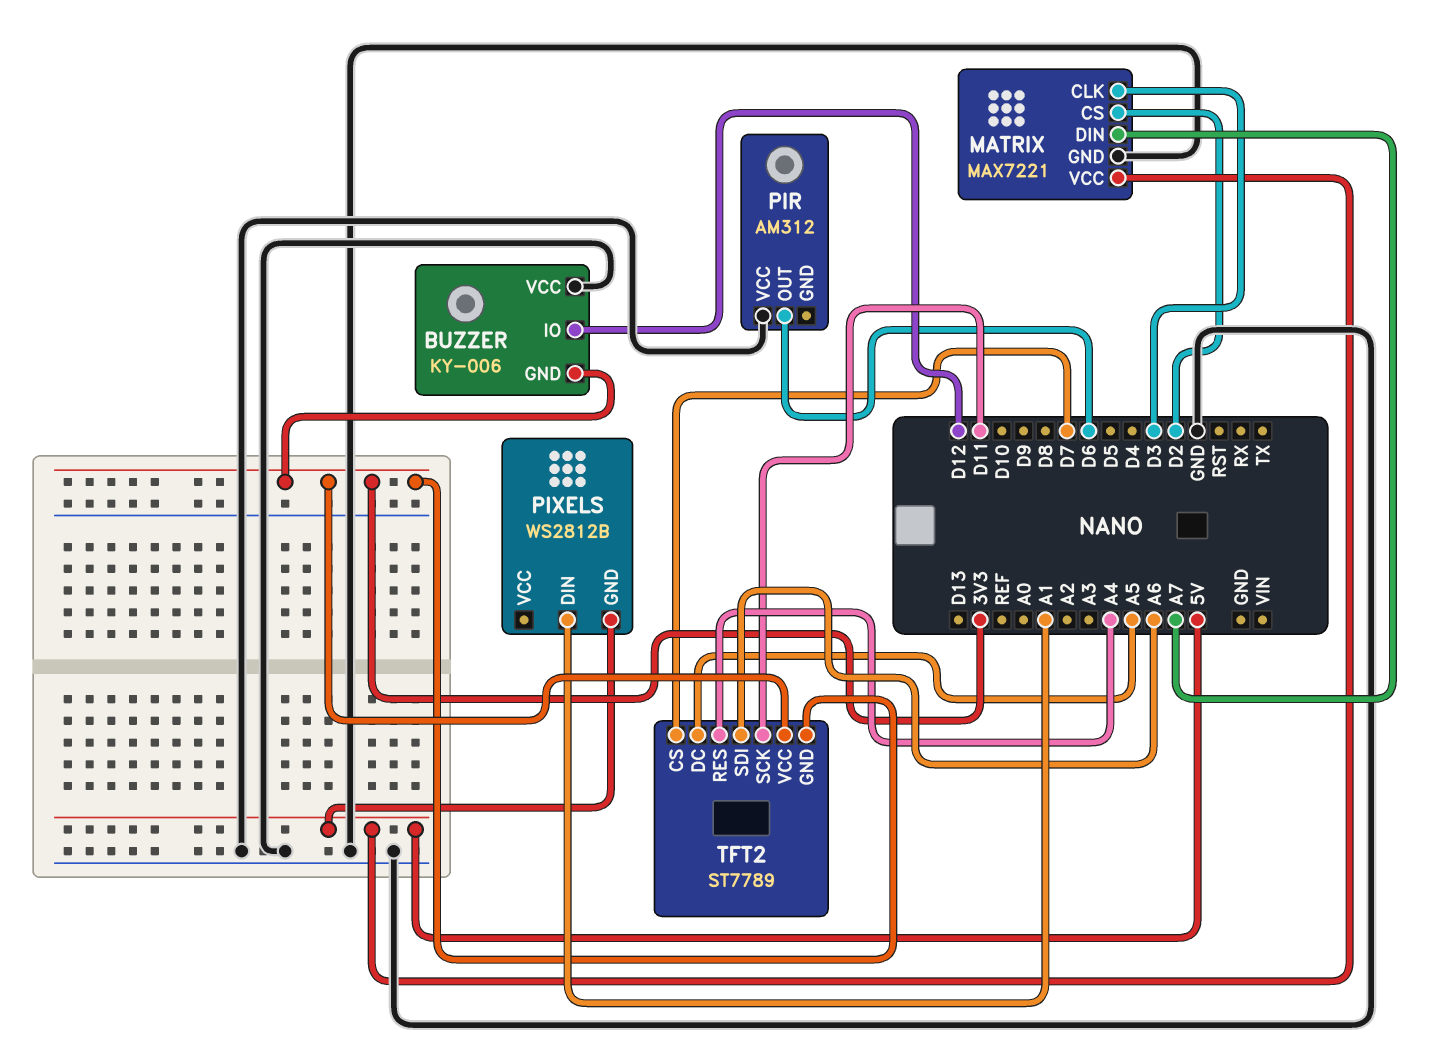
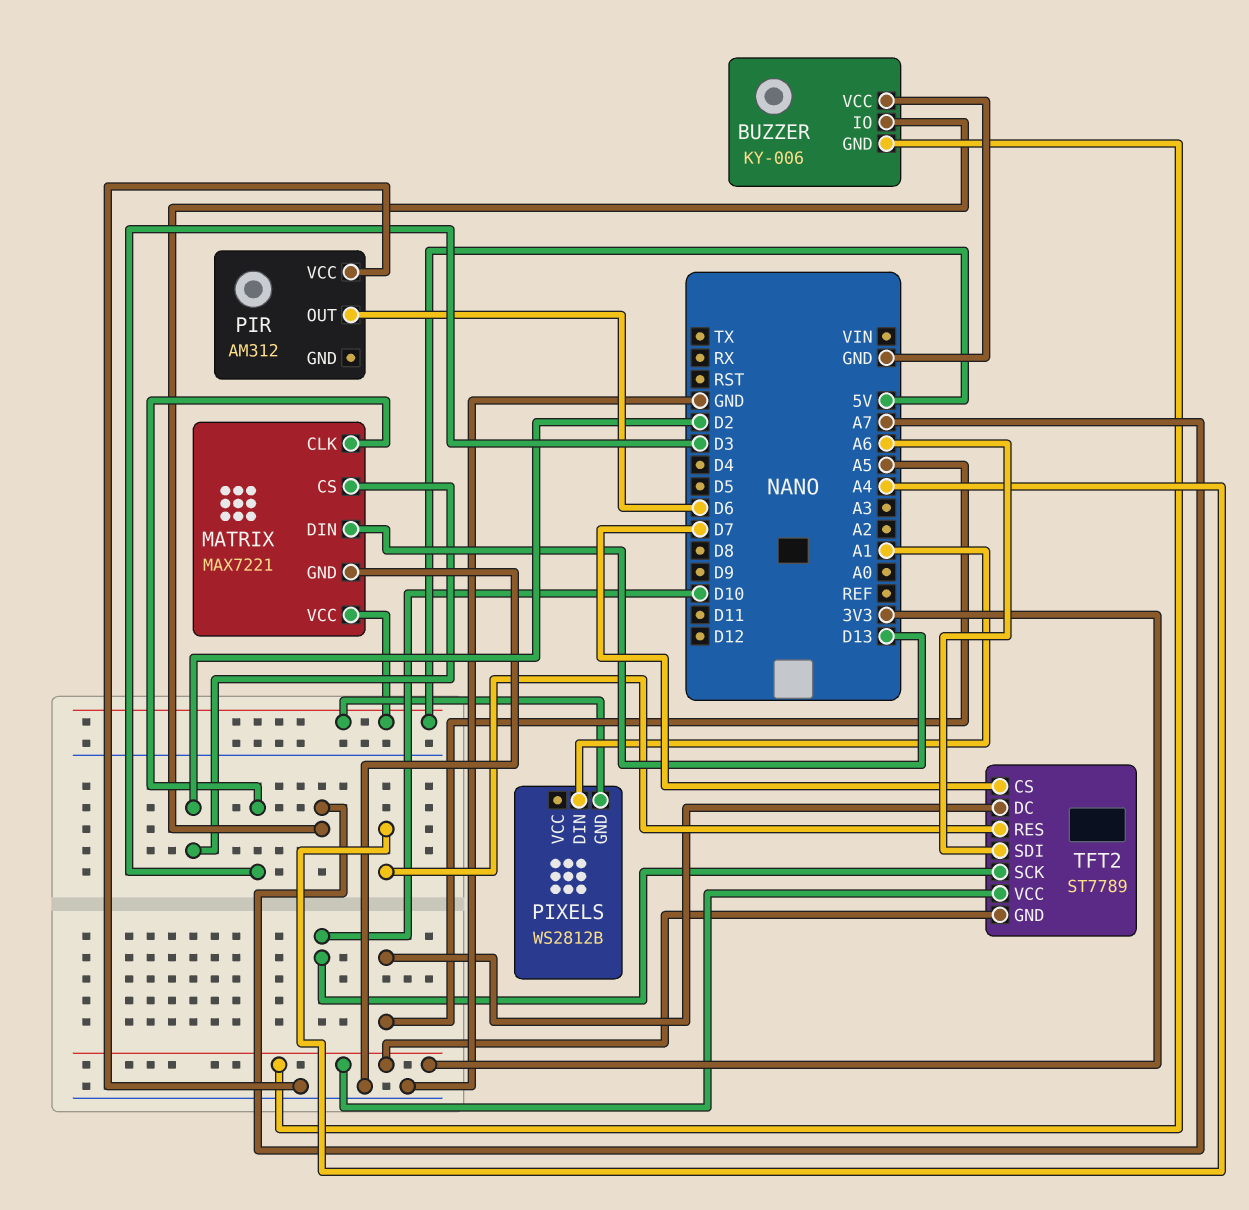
BUZZER pin IO: D12 -> A7
MATRIX pin DIN: A7 -> D13
TFT2 pin SCK: D11 -> D10

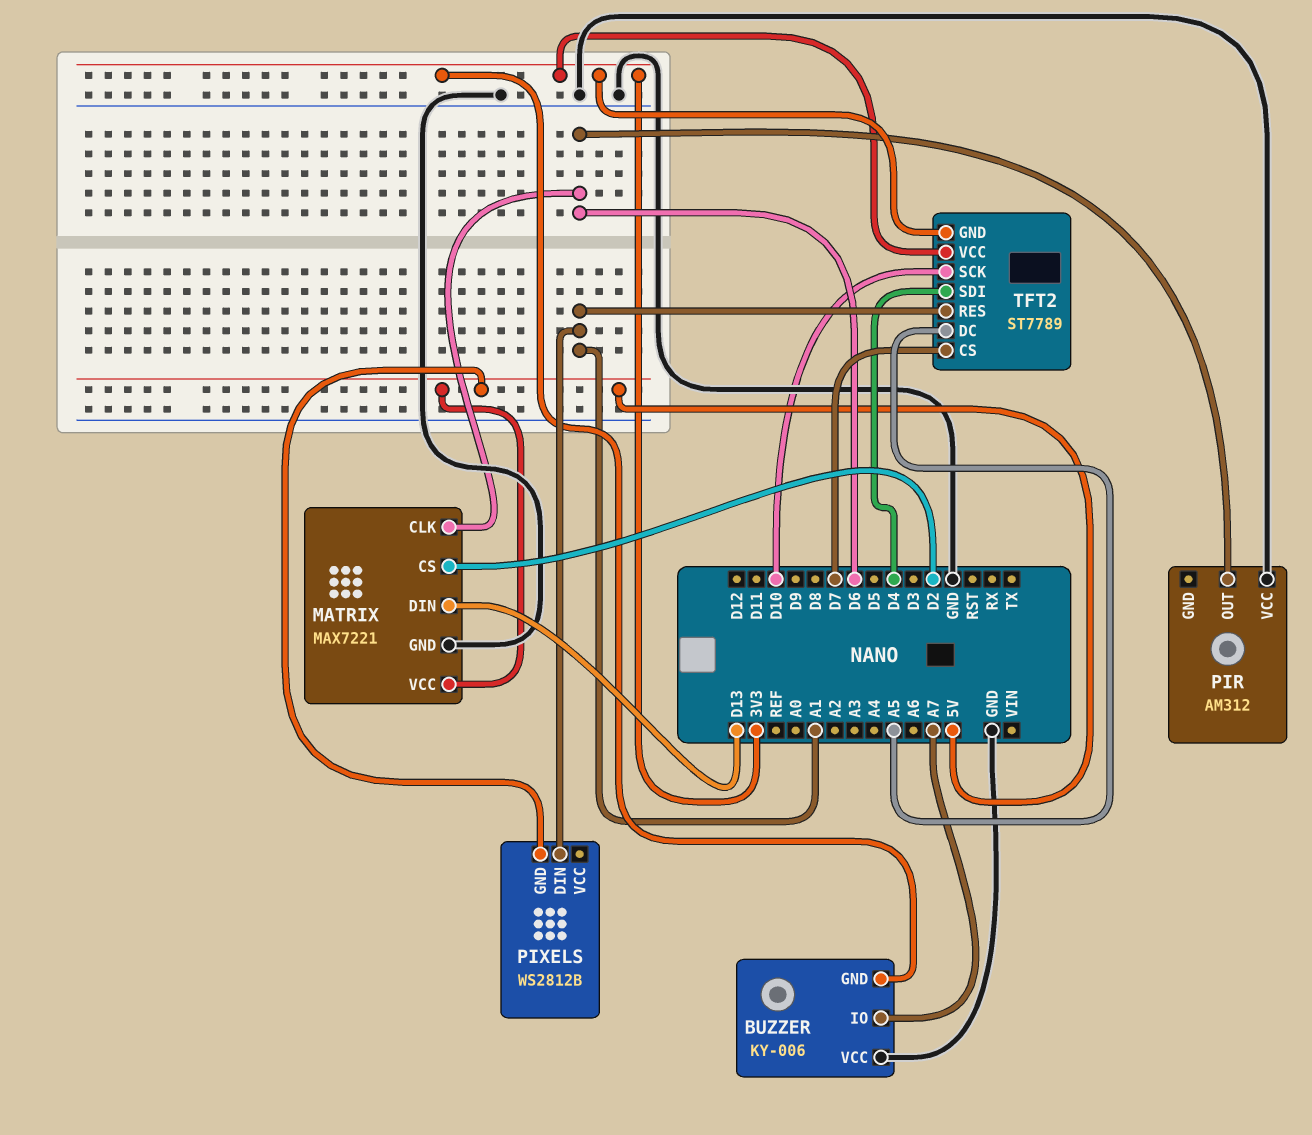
MATRIX pin CLK: D3 -> D6
TFT2 pin RES: A4 -> A1
TFT2 pin SDI: A6 -> D4

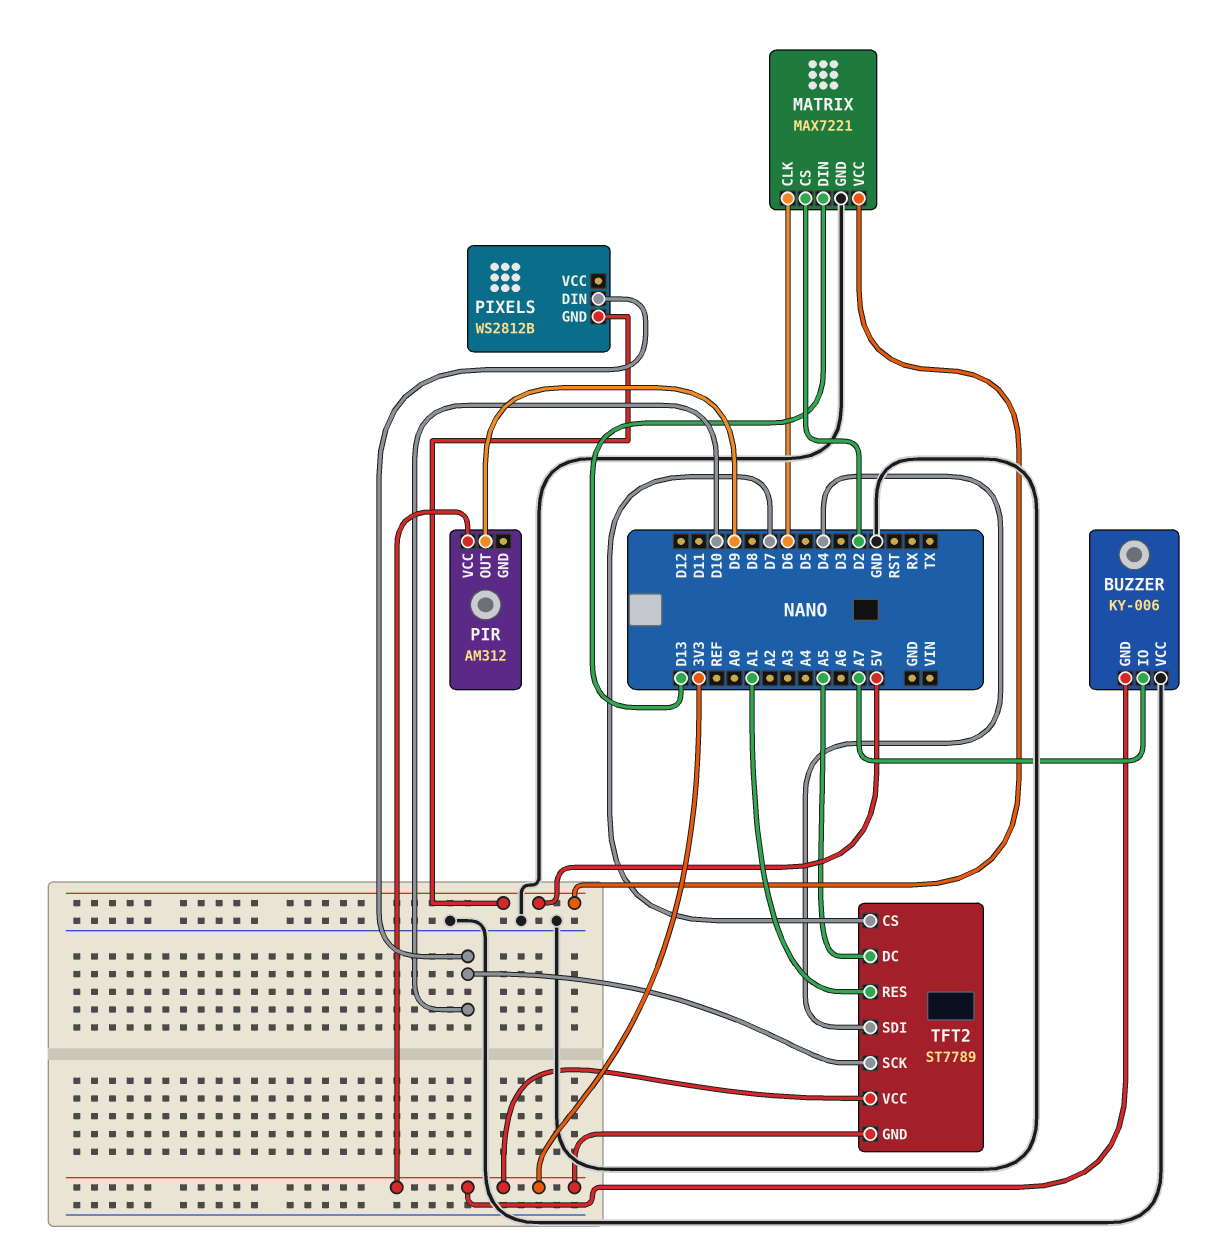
PIR pin OUT: D6 -> D9
PIR pin VCC: GND -> 3V3
PIXELS pin DIN: A1 -> D10

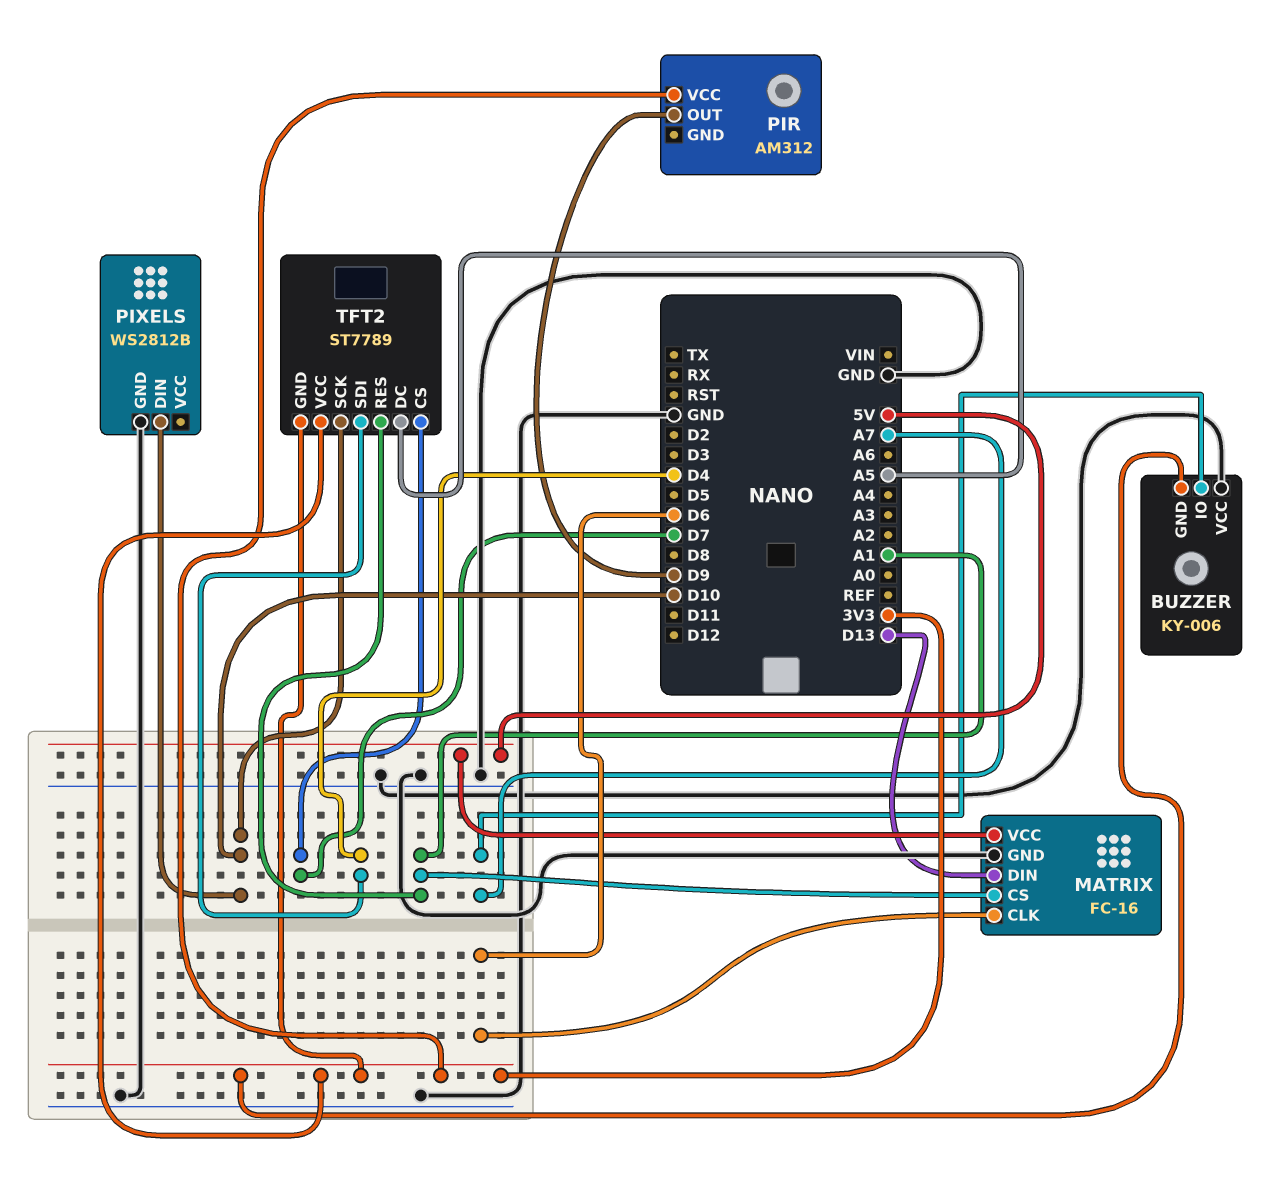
MATRIX: MAX7221 -> FC-16
MATRIX pin CS: D2 -> A1
PIXELS pin GND: 5V -> GND

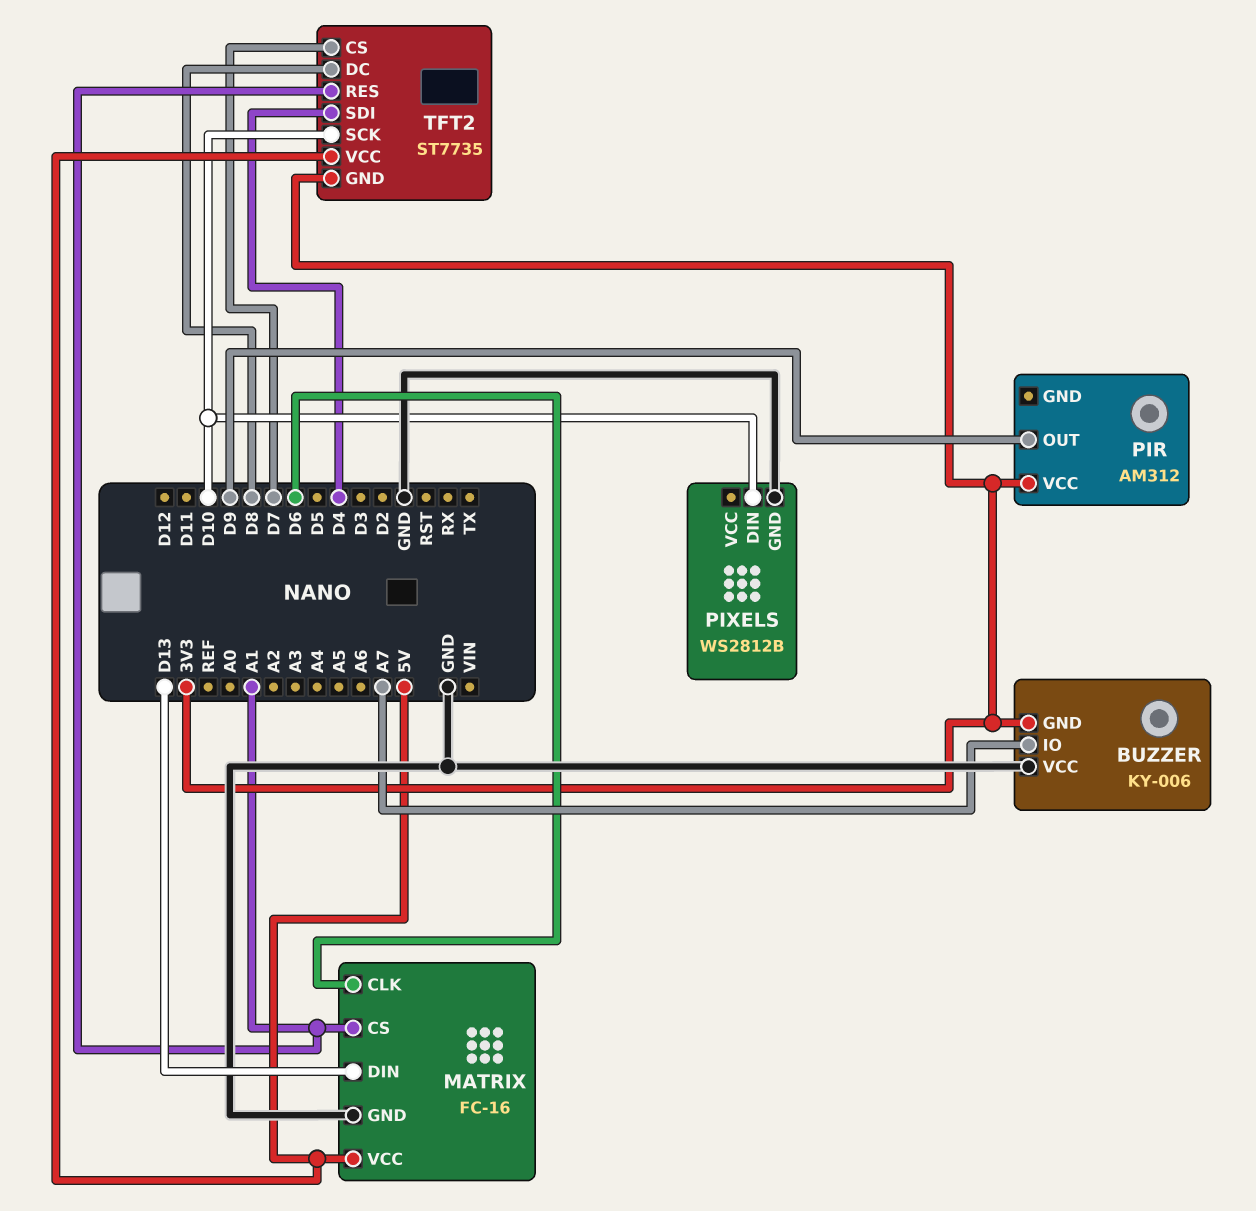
TFT2: ST7789 -> ST7735
TFT2 pin DC: A5 -> D8
TFT2 pin VCC: 3V3 -> 5V

